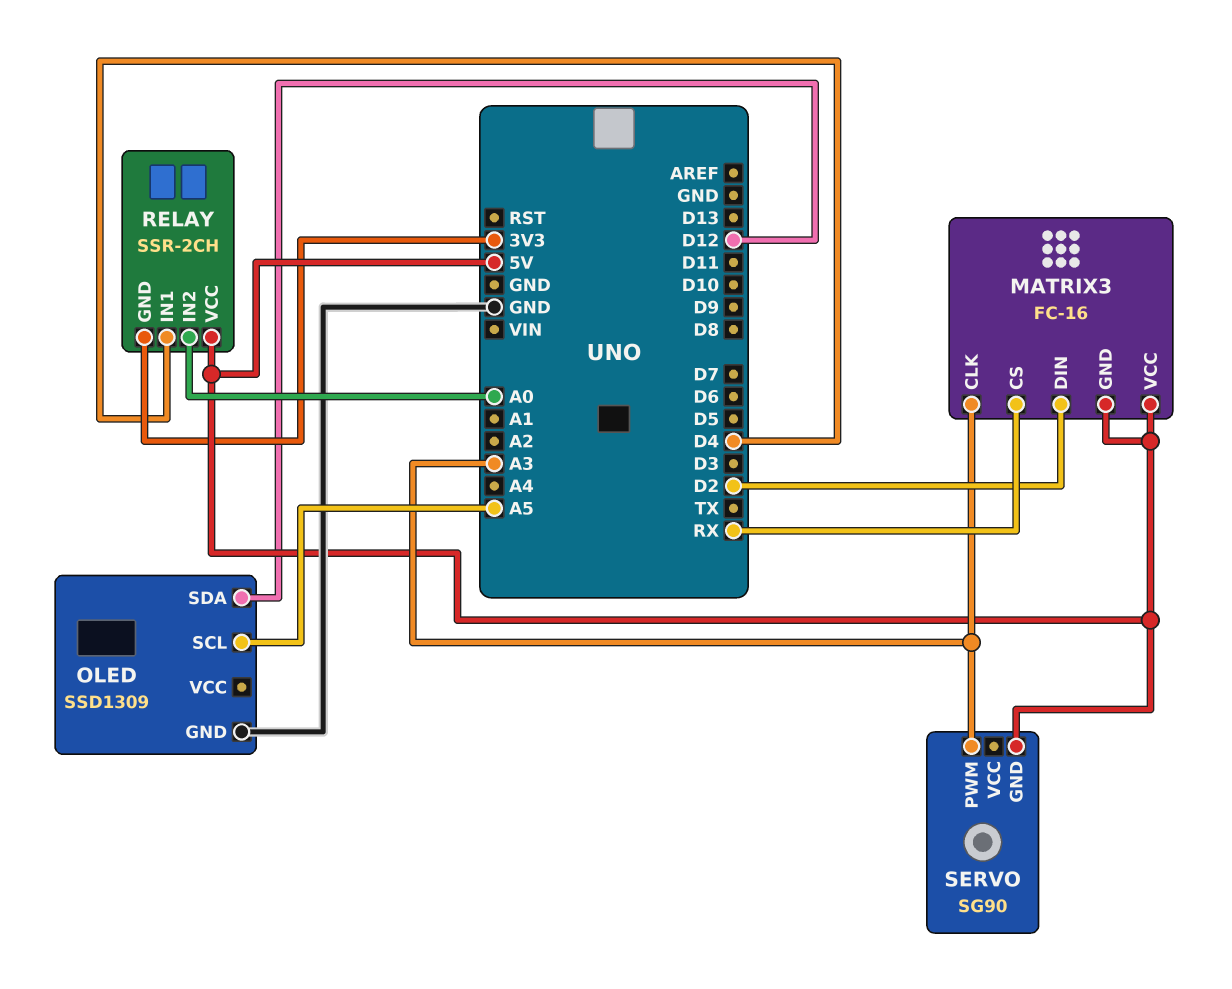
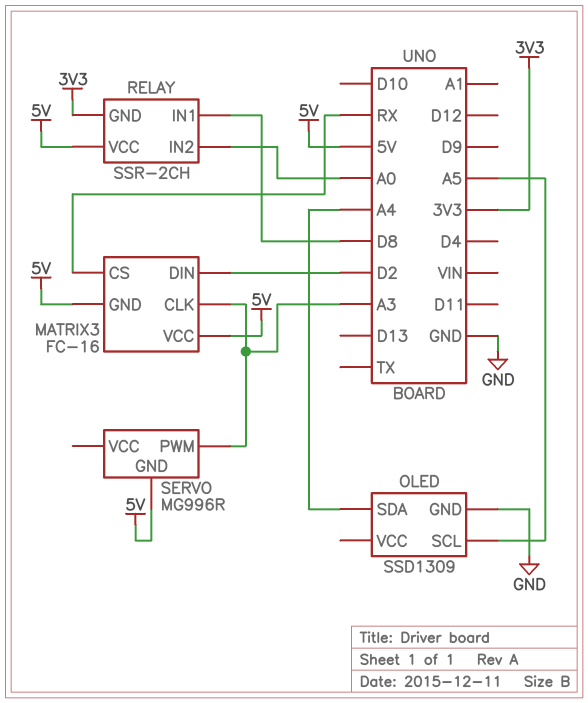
OLED pin SDA: D12 -> A4
RELAY pin IN1: D4 -> D8
SERVO: SG90 -> MG996R

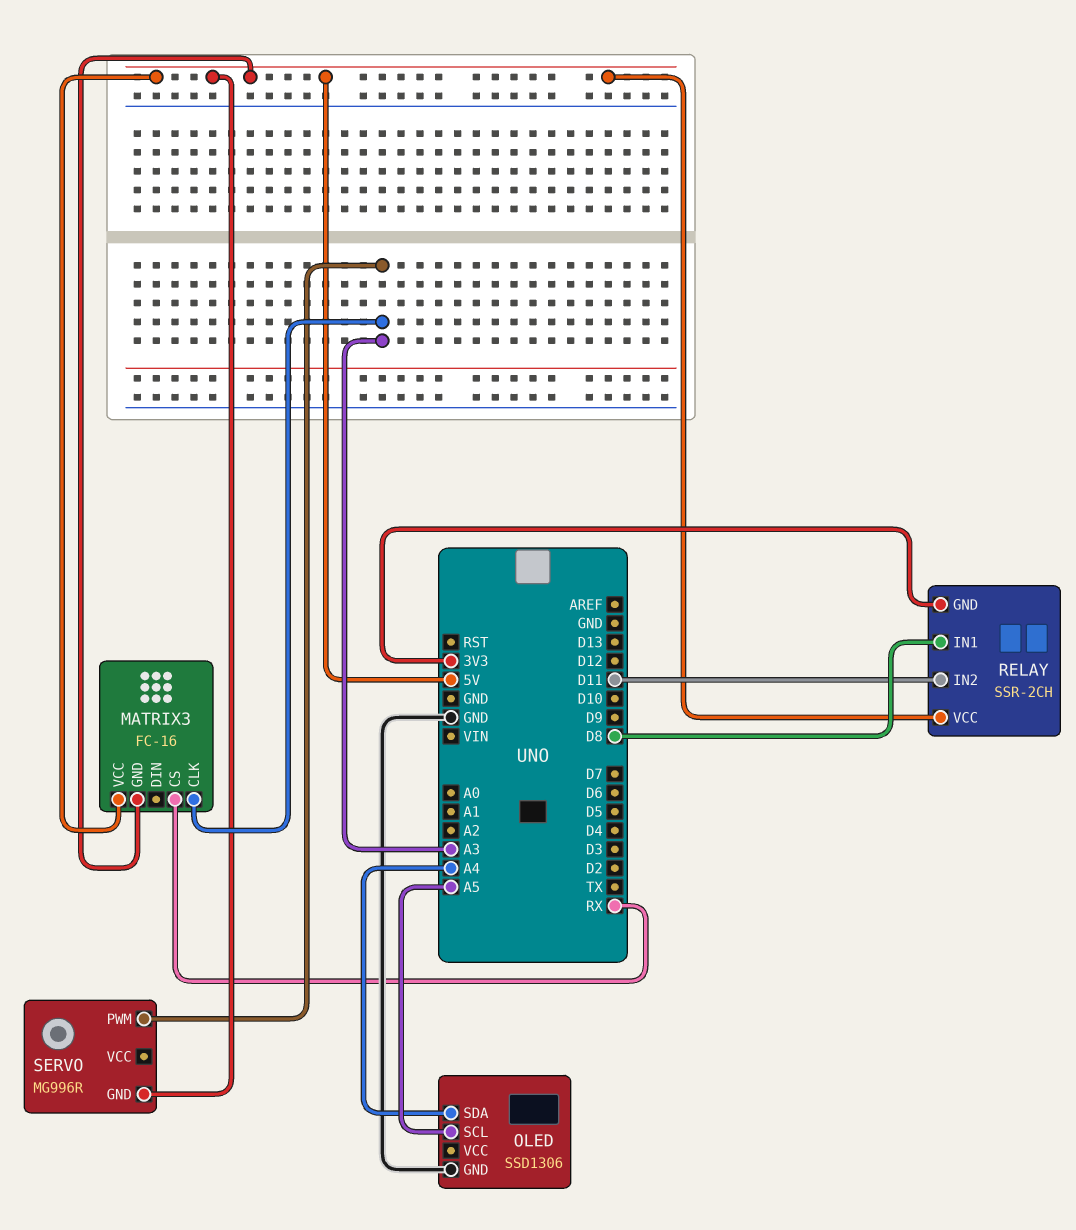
MATRIX3 pin DIN: D2 -> none
OLED: SSD1309 -> SSD1306
RELAY pin IN2: A0 -> D11

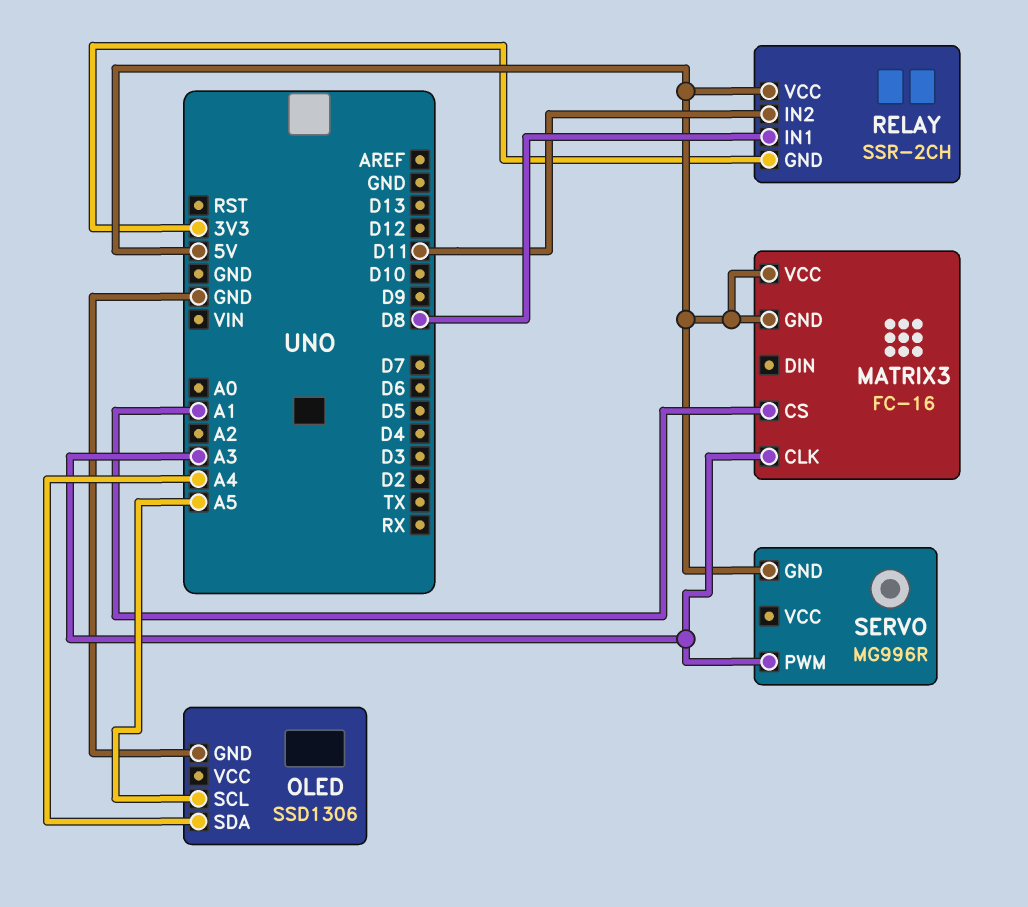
MATRIX3 pin CS: RX -> A1

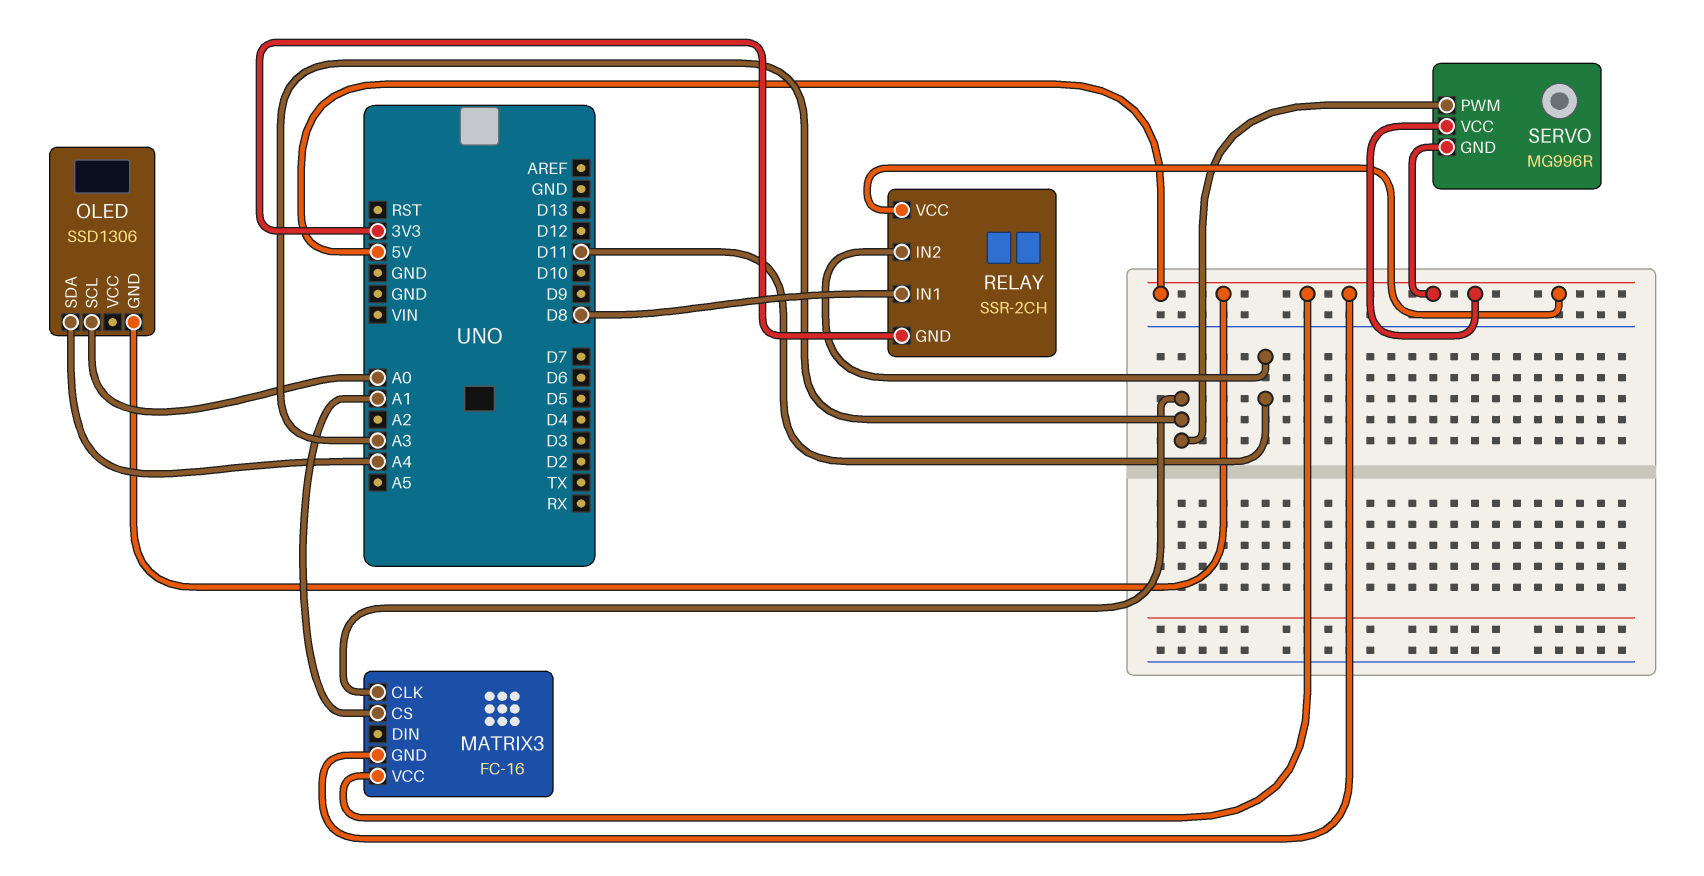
OLED pin GND: GND -> 5V
OLED pin SCL: A5 -> A0
SERVO pin VCC: none -> 5V

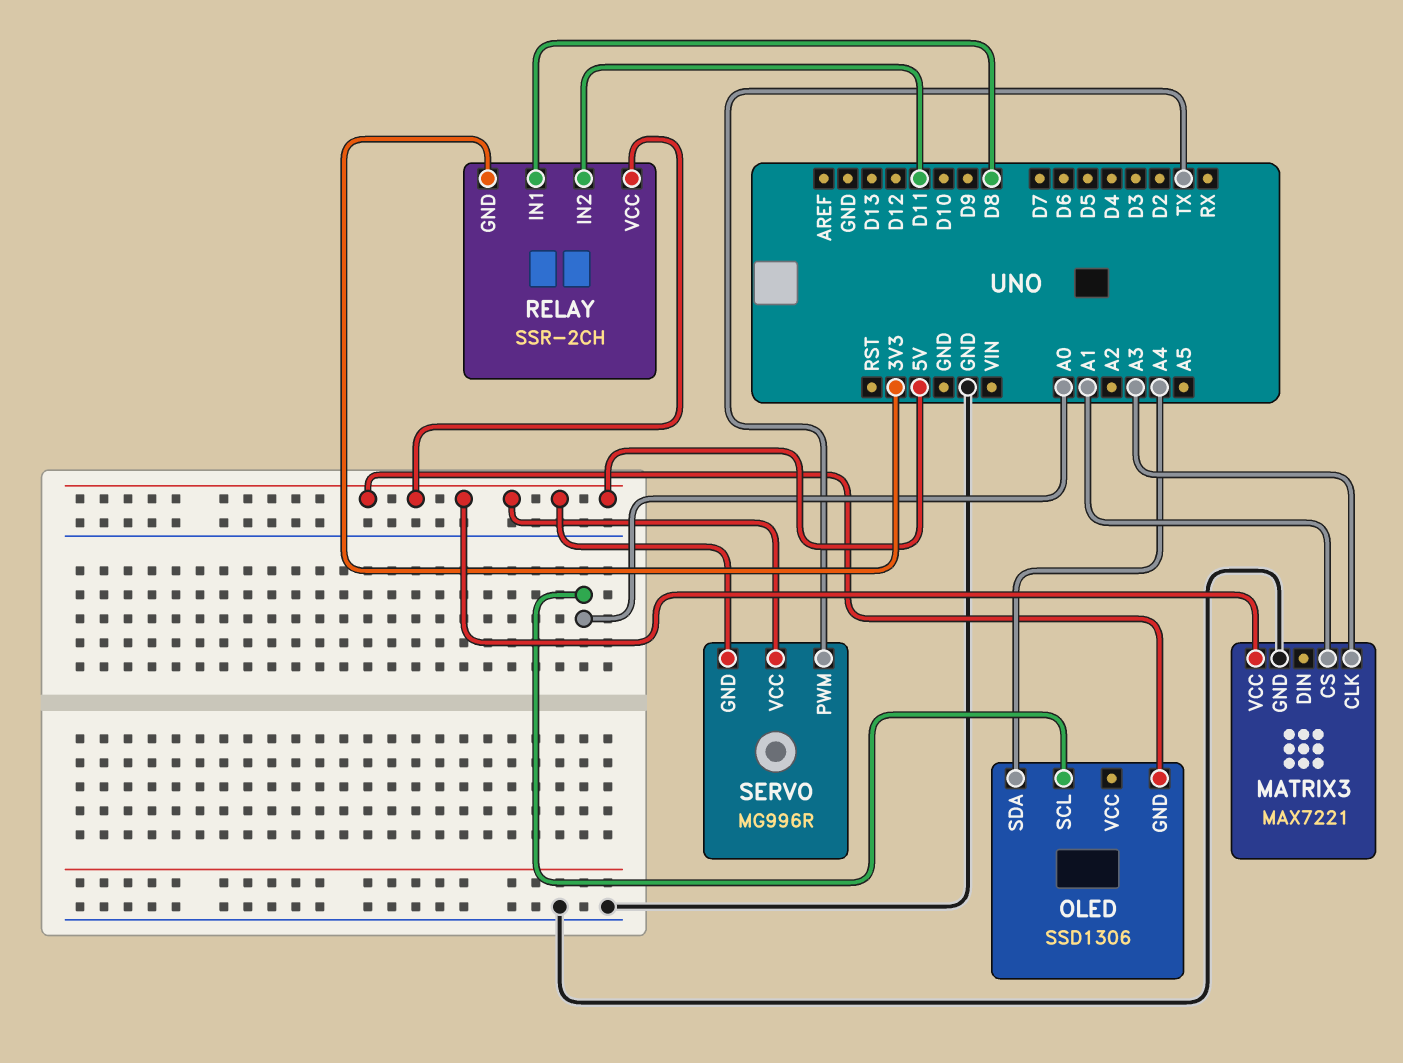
MATRIX3: FC-16 -> MAX7221
MATRIX3 pin GND: 5V -> GND
SERVO pin PWM: A3 -> TX

